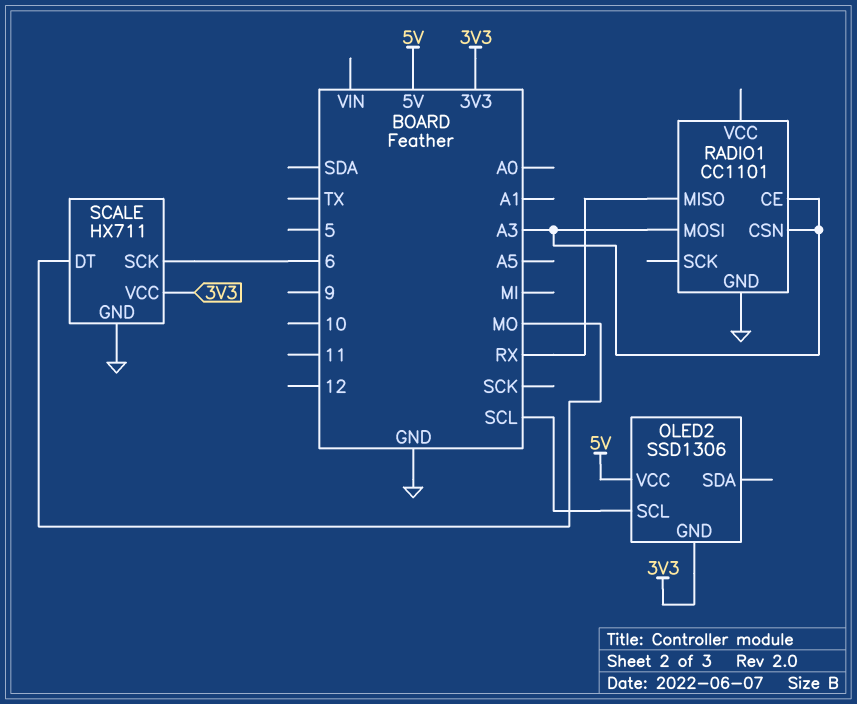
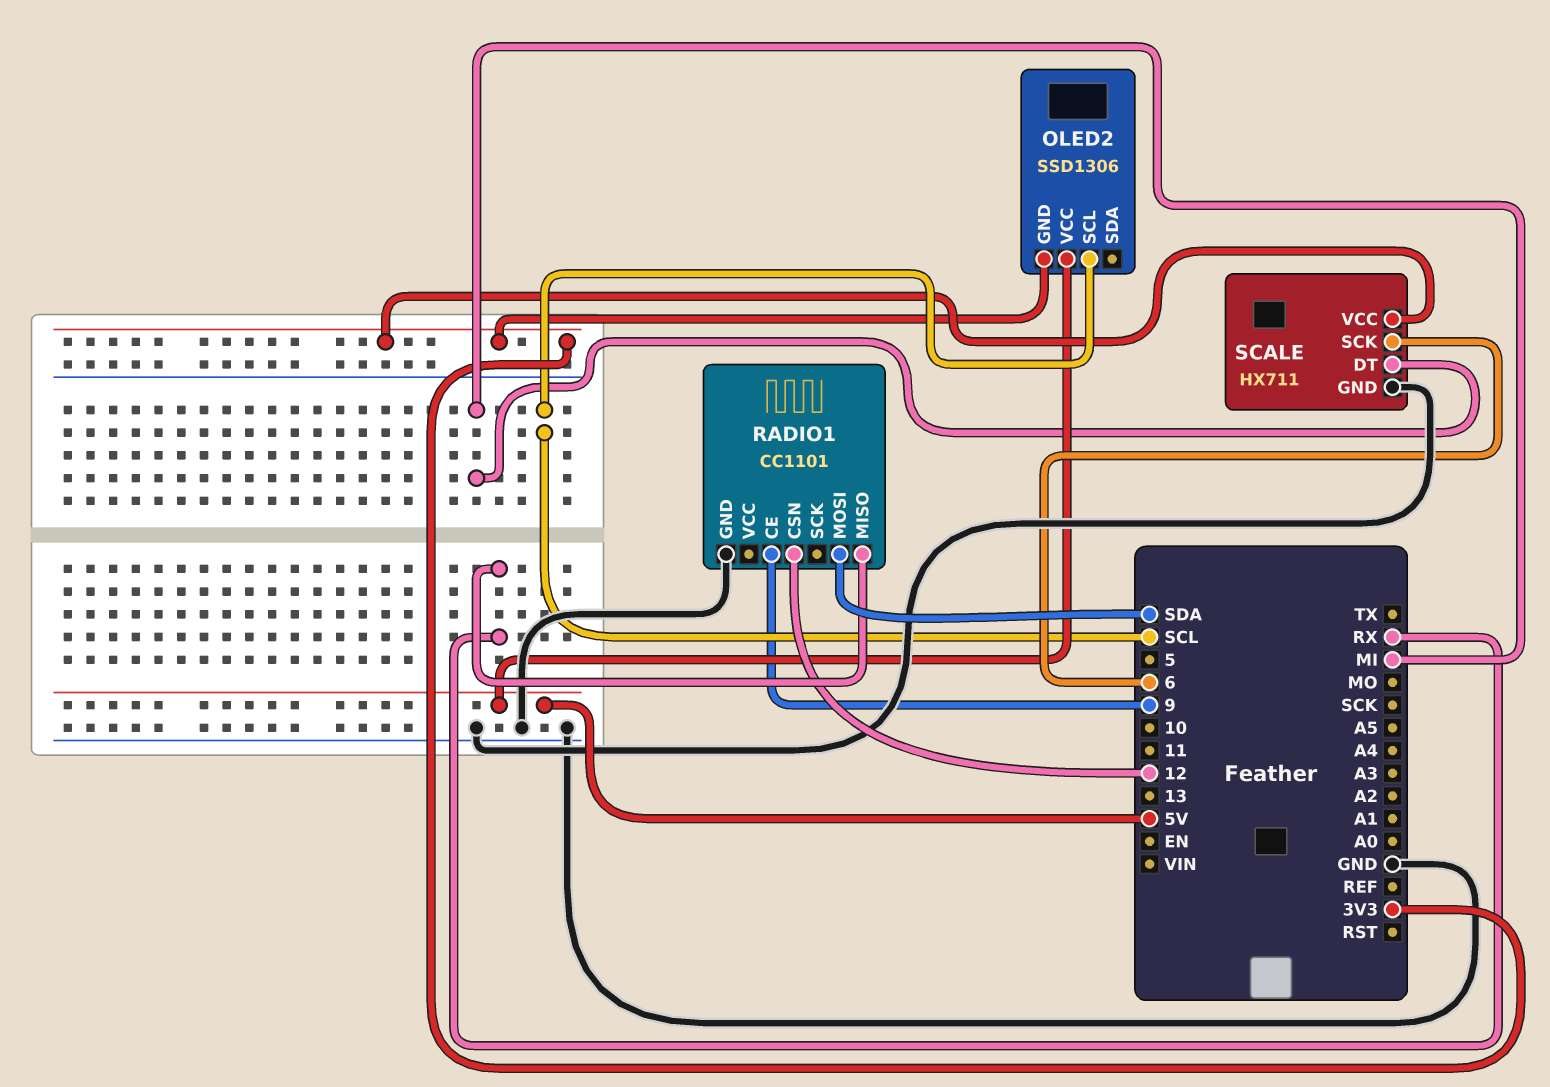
RADIO1 pin CE: A3 -> 9
RADIO1 pin CSN: A3 -> 12
RADIO1 pin MOSI: A3 -> SDA
SCALE pin DT: MO -> MI

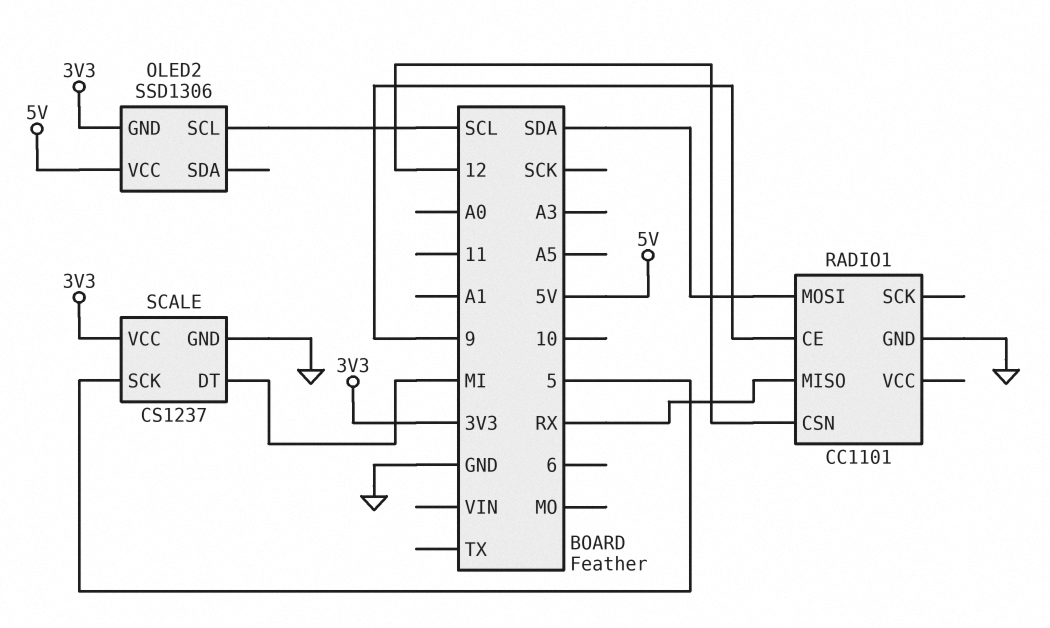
SCALE: HX711 -> CS1237
SCALE pin SCK: 6 -> 5

